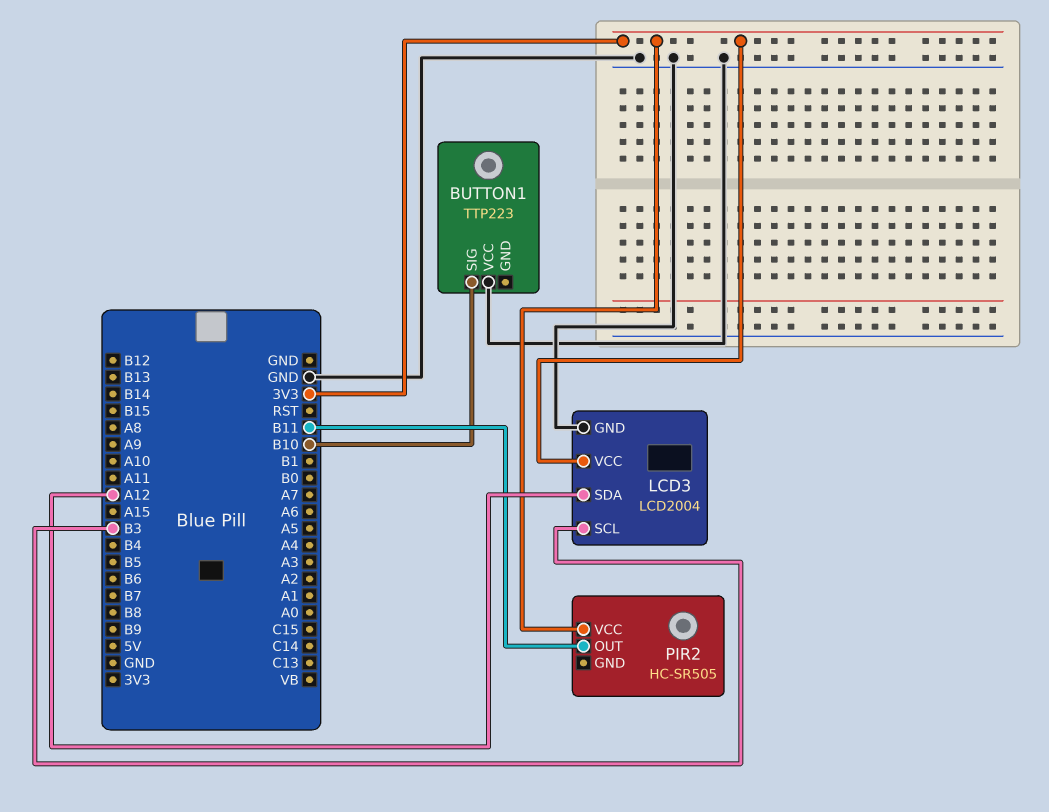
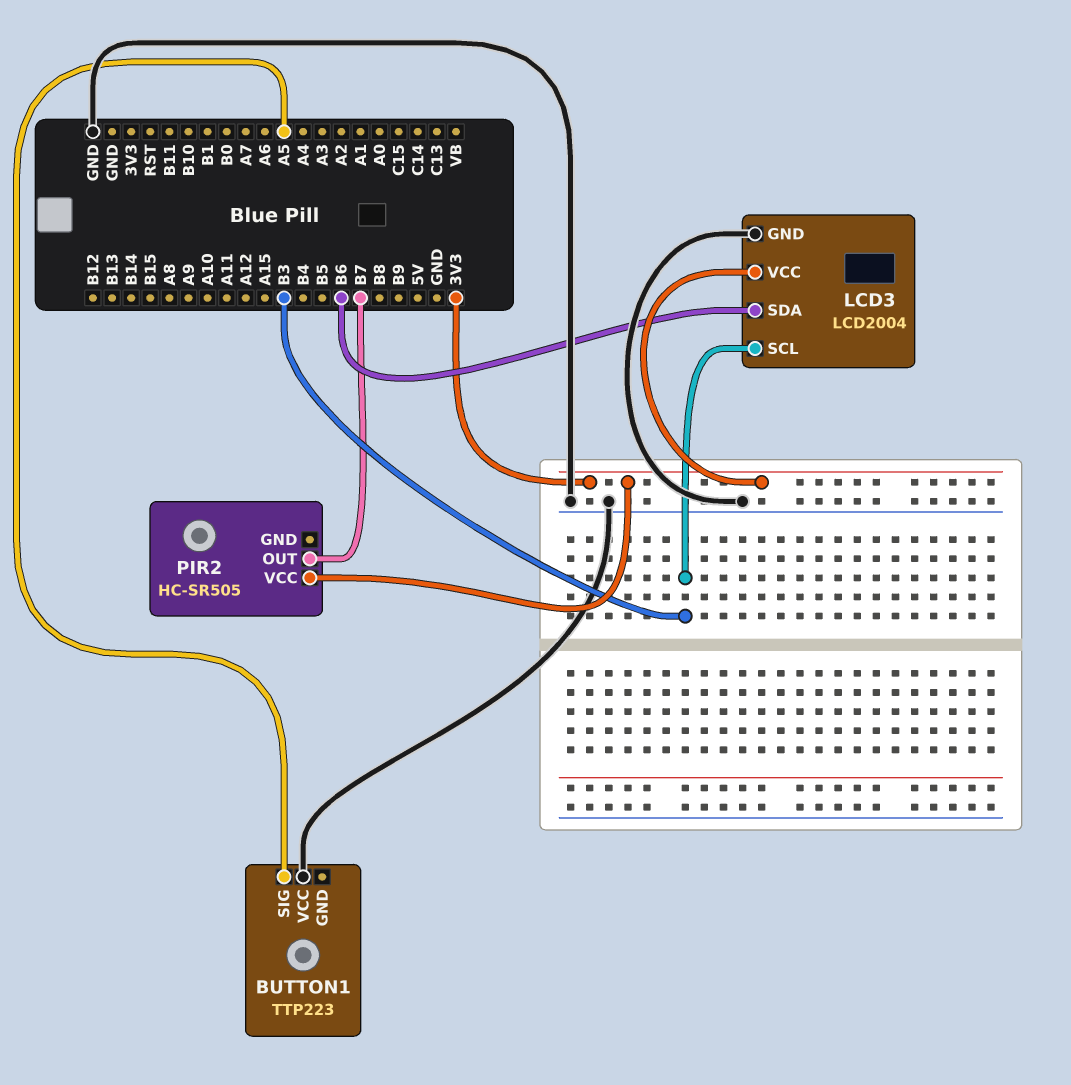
BUTTON1 pin SIG: B10 -> A5
LCD3 pin SDA: A12 -> B6
PIR2 pin OUT: B11 -> B7

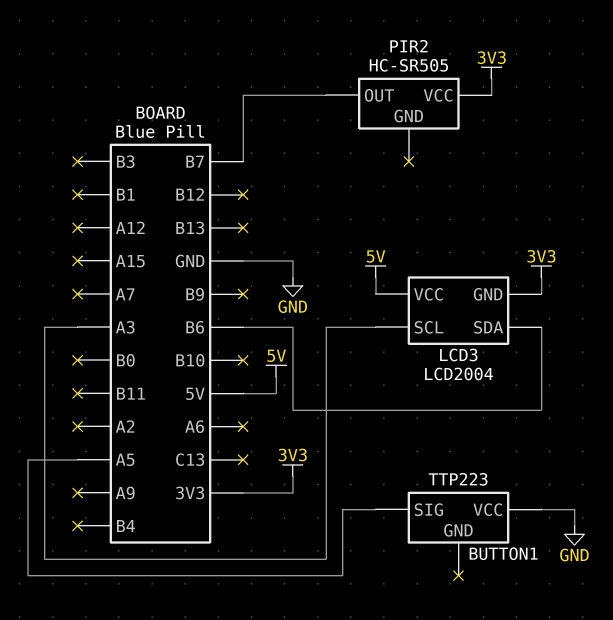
LCD3 pin GND: GND -> 3V3
LCD3 pin SCL: B3 -> A3
LCD3 pin VCC: 3V3 -> 5V

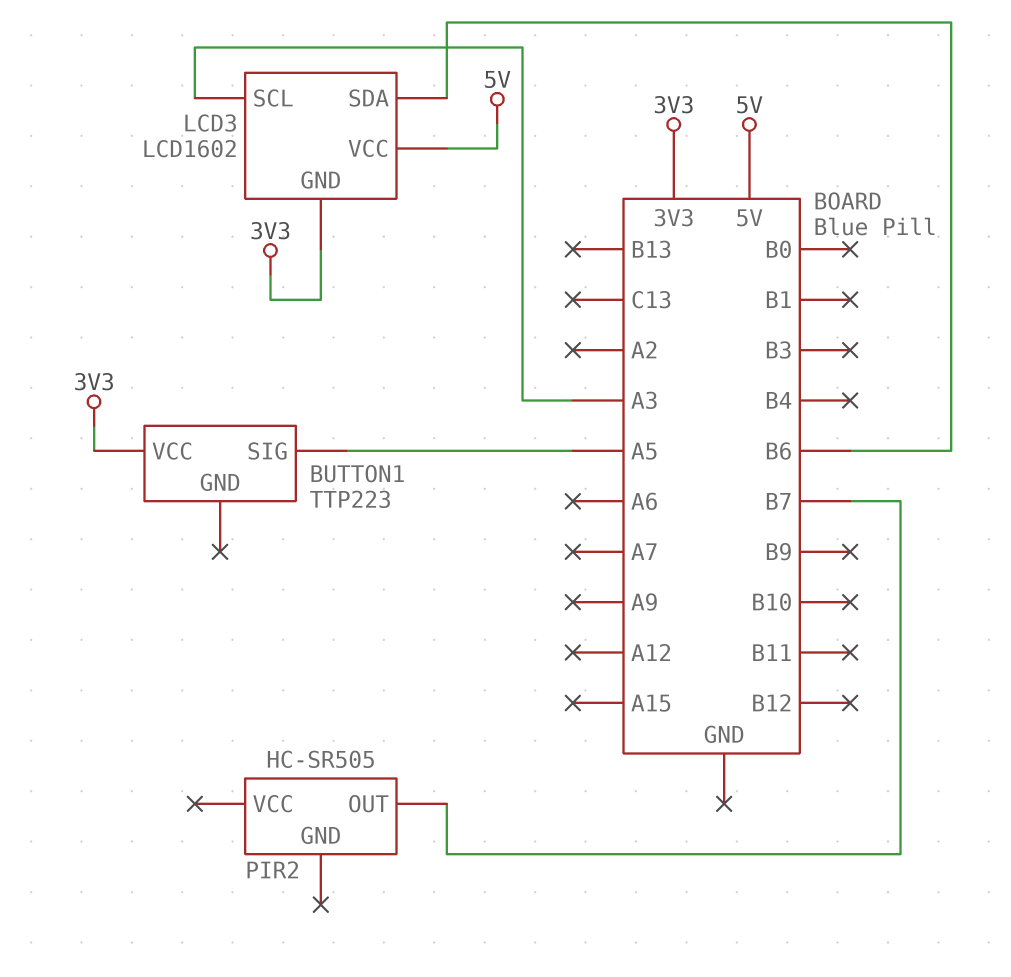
BUTTON1 pin VCC: GND -> 3V3
LCD3: LCD2004 -> LCD1602
PIR2 pin VCC: 3V3 -> none

